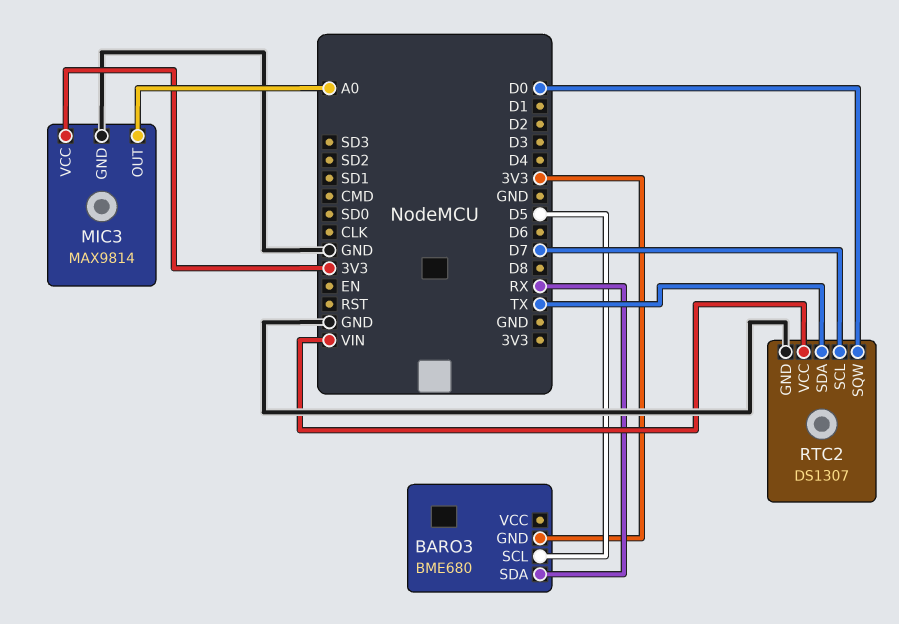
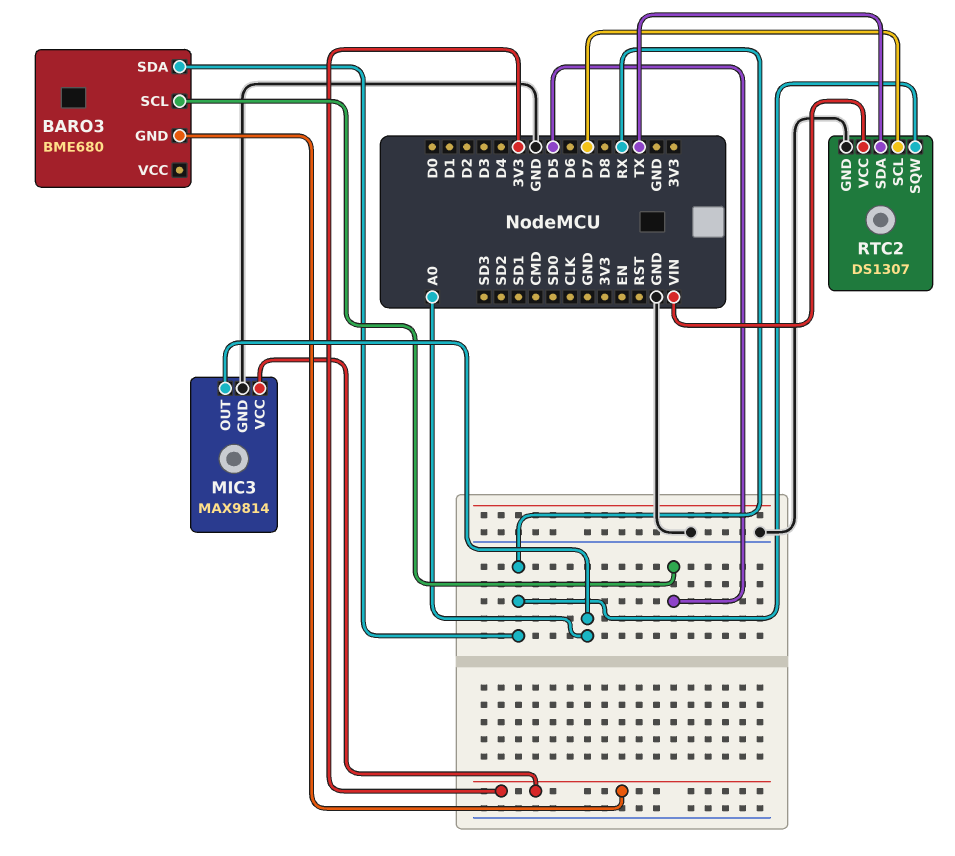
RTC2 pin SQW: D0 -> RX

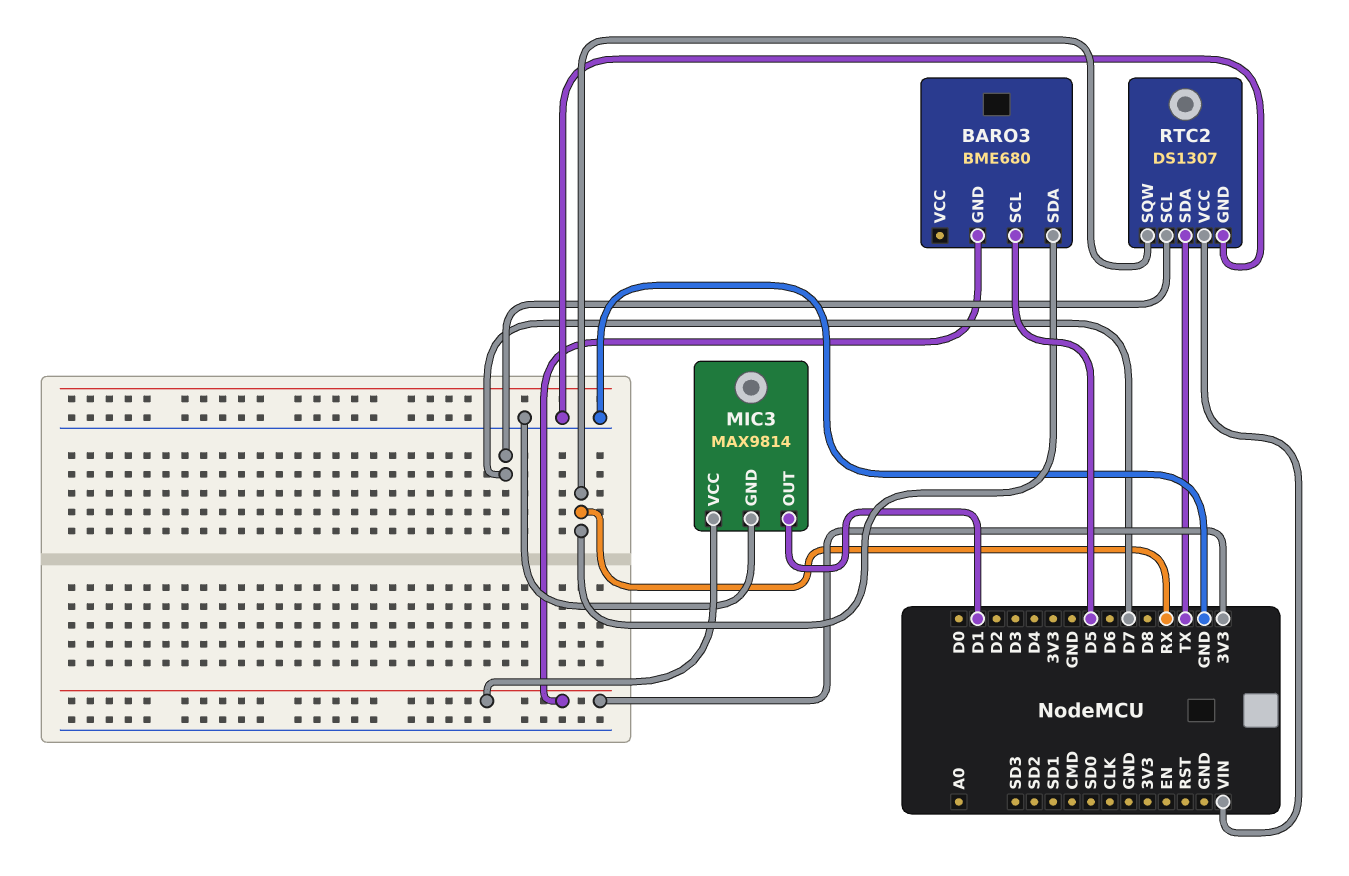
MIC3 pin OUT: A0 -> D1

